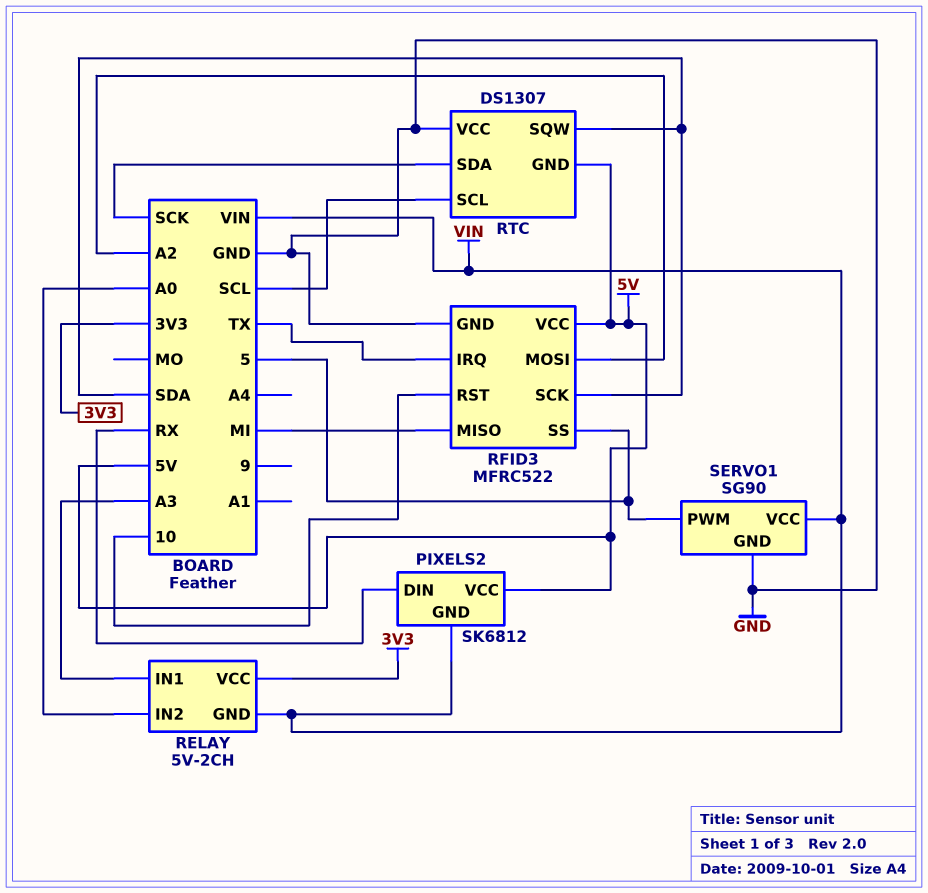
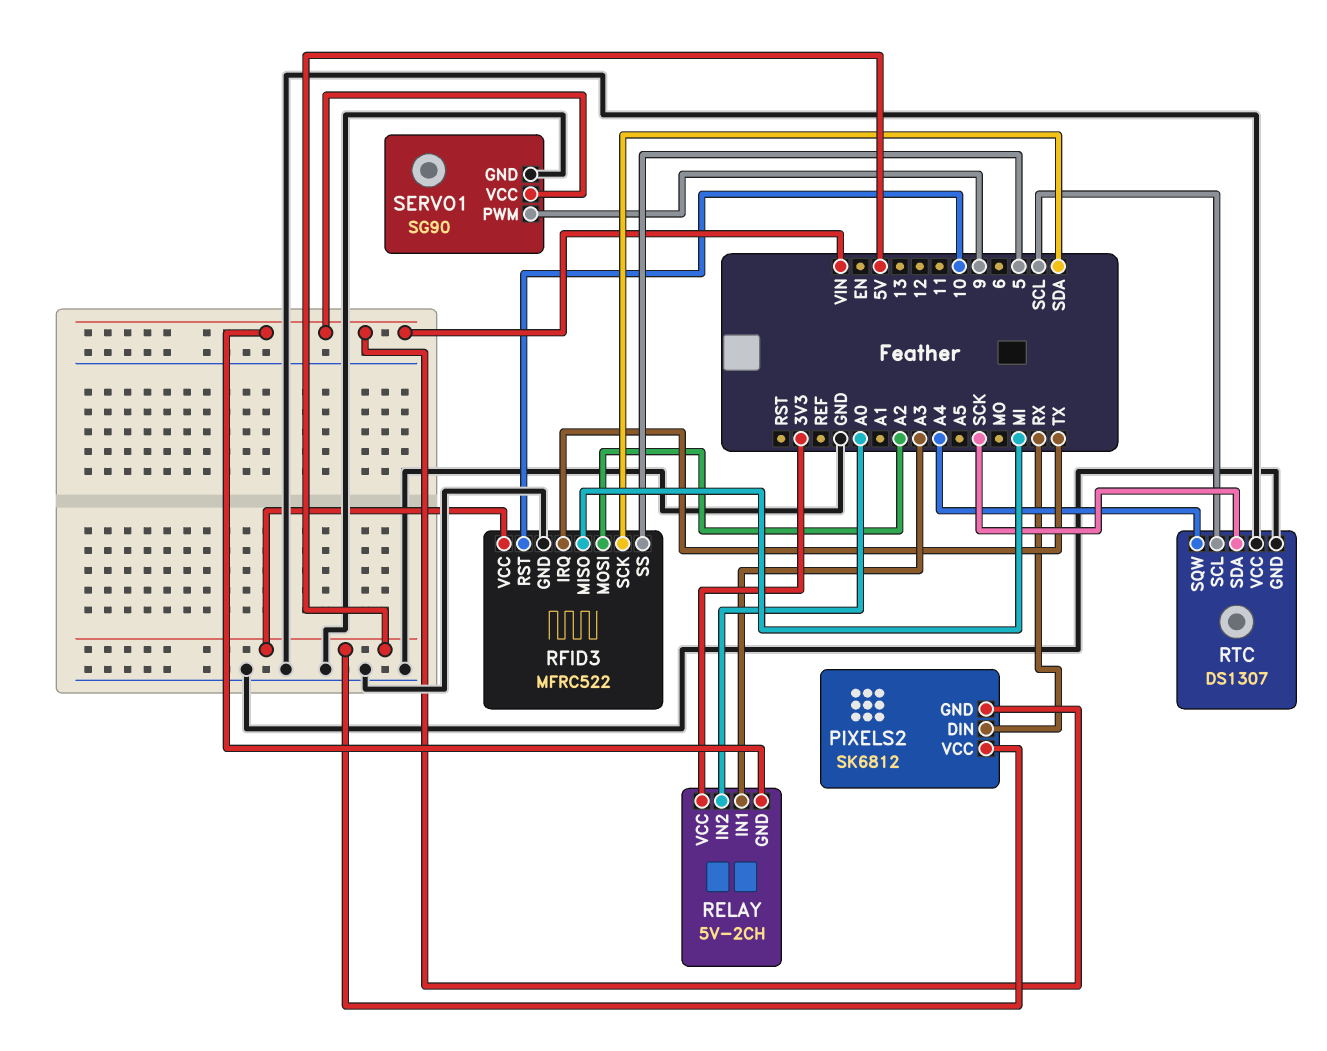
RTC pin GND: 5V -> GND
RTC pin SQW: SDA -> A4
SERVO1 pin PWM: 5 -> 9

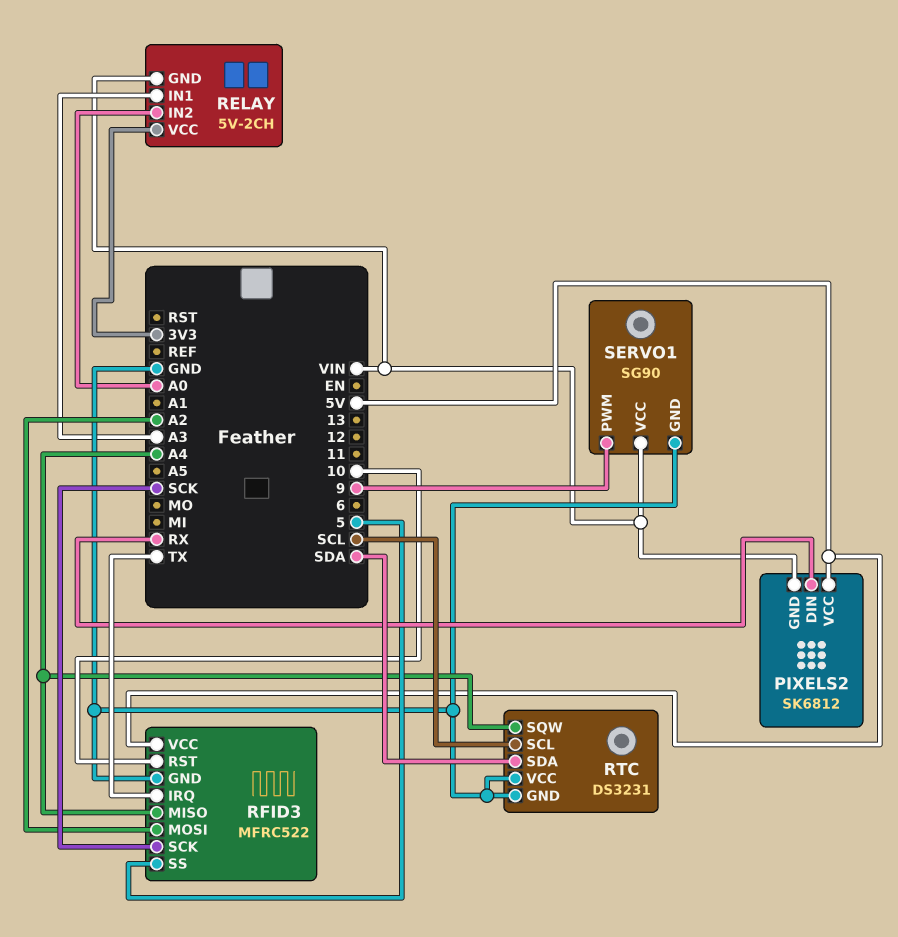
RFID3 pin MISO: MI -> A4
RFID3 pin SCK: SDA -> SCK
RTC: DS1307 -> DS3231
RTC pin SDA: SCK -> SDA

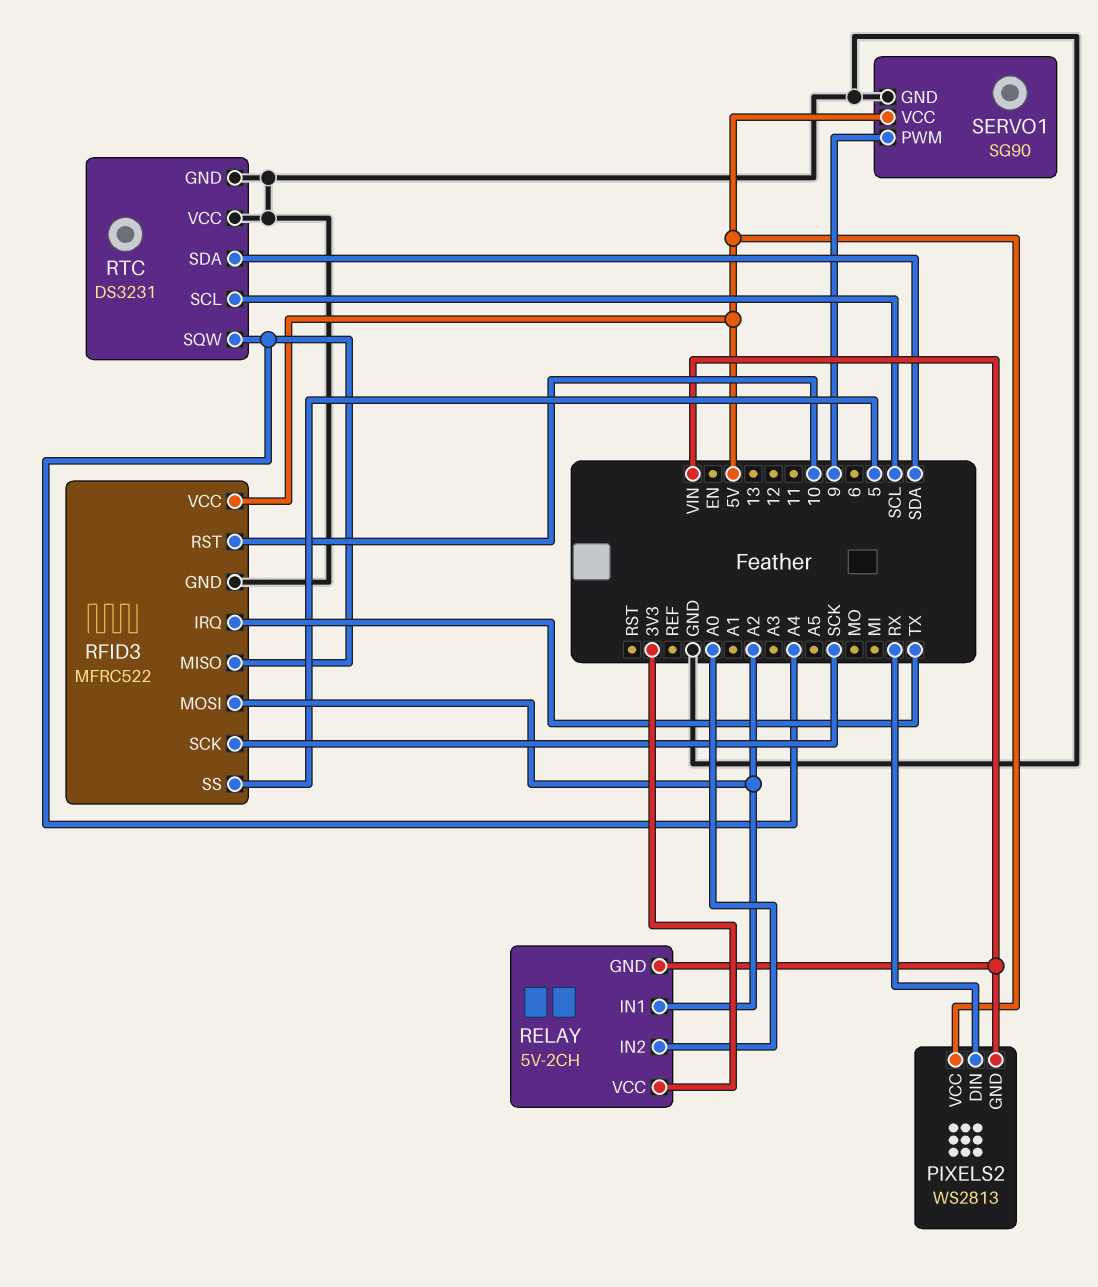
PIXELS2: SK6812 -> WS2813
RELAY pin IN1: A3 -> A2
SERVO1 pin VCC: VIN -> 5V

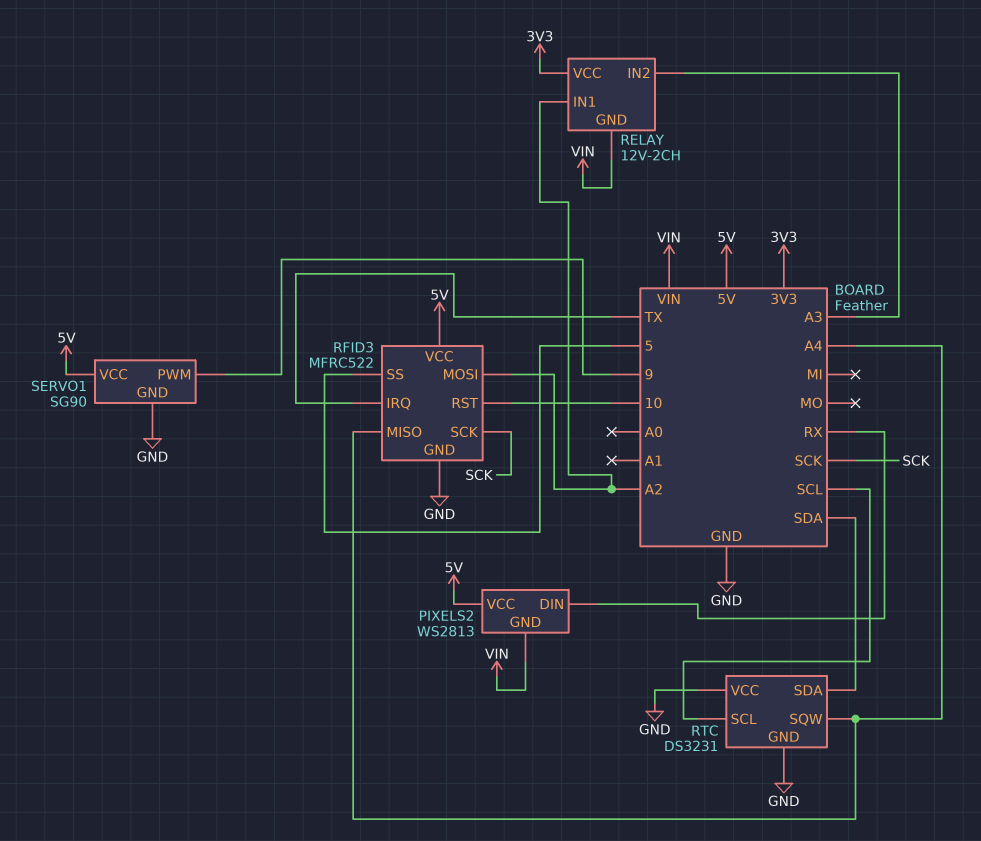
RELAY: 5V-2CH -> 12V-2CH
RELAY pin IN2: A0 -> A3

